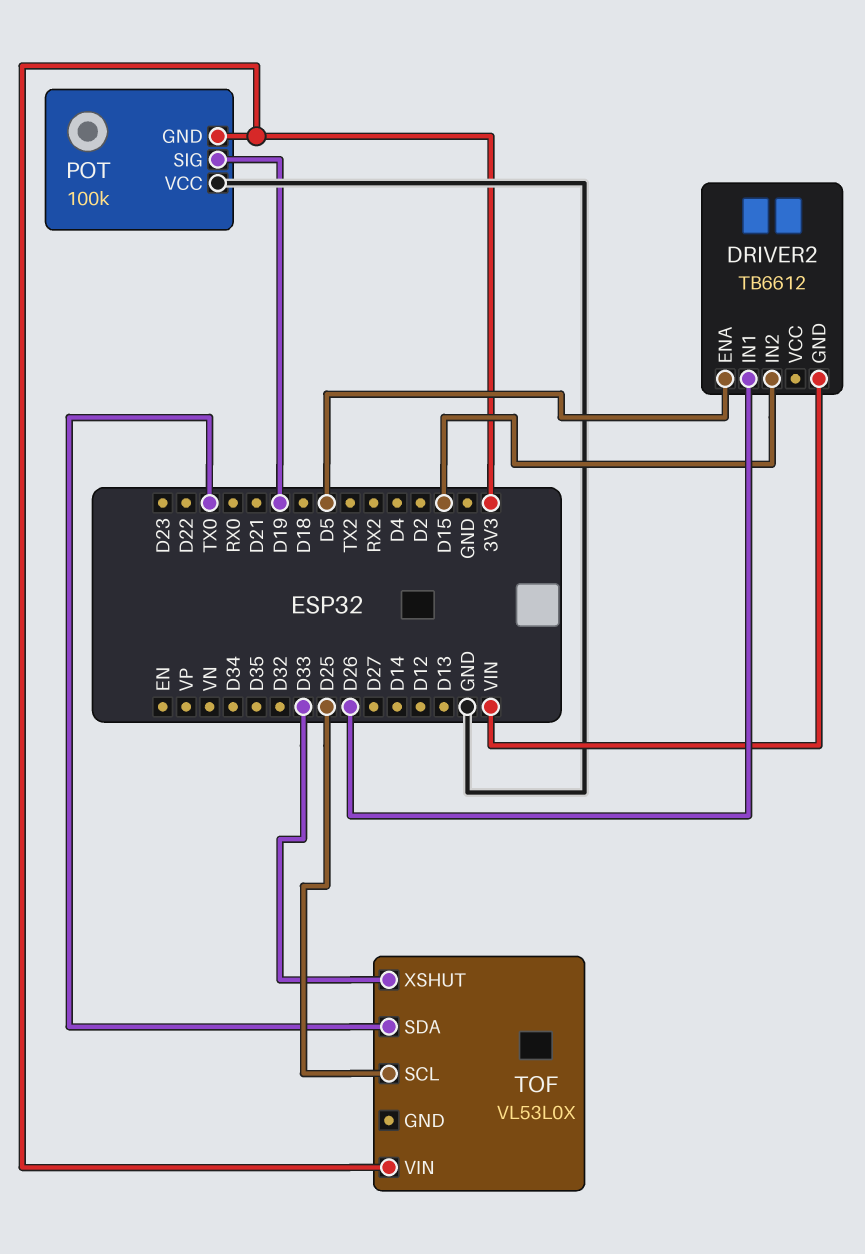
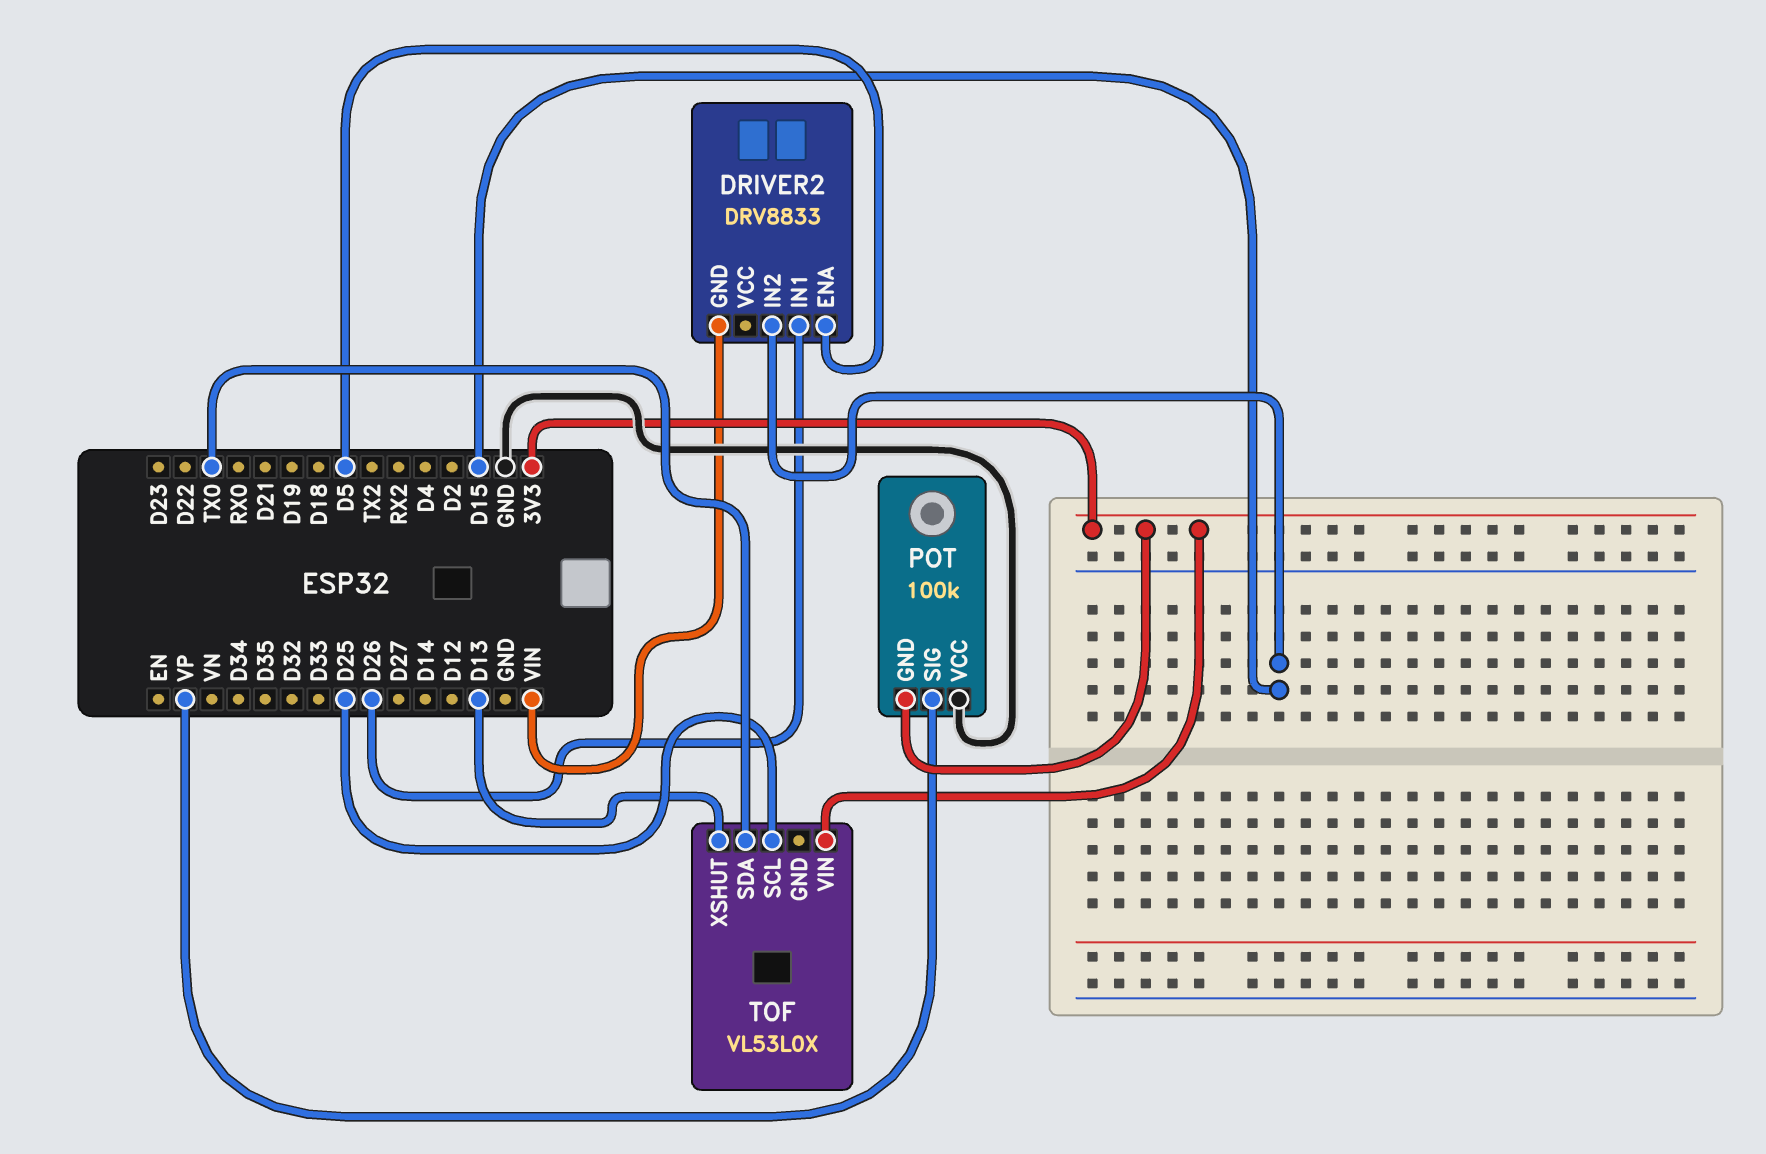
DRIVER2: TB6612 -> DRV8833
POT pin SIG: D19 -> VP
TOF pin XSHUT: D33 -> D13

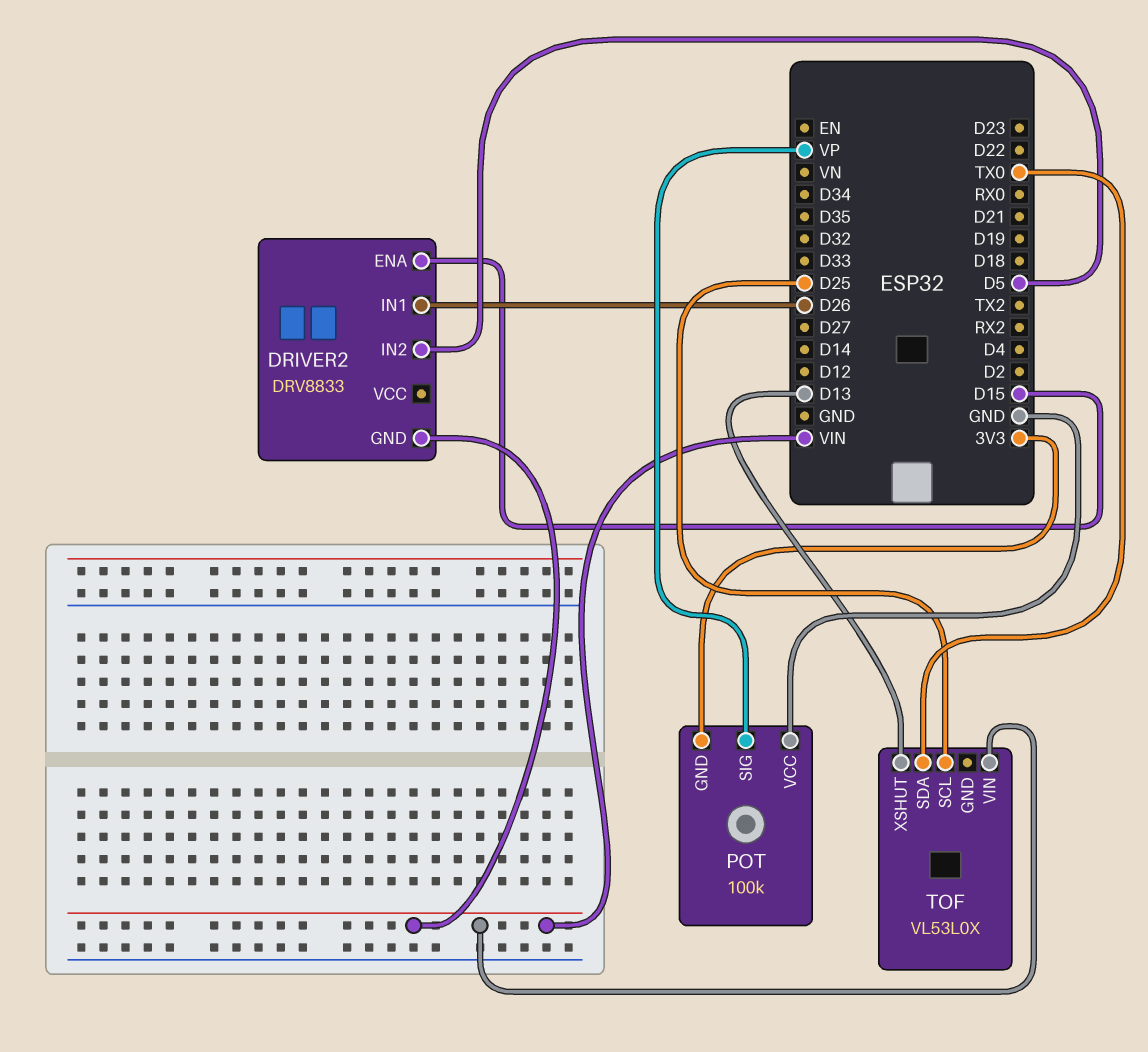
DRIVER2 pin ENA: D5 -> D15
DRIVER2 pin IN2: D15 -> D5
TOF pin VIN: 3V3 -> VIN

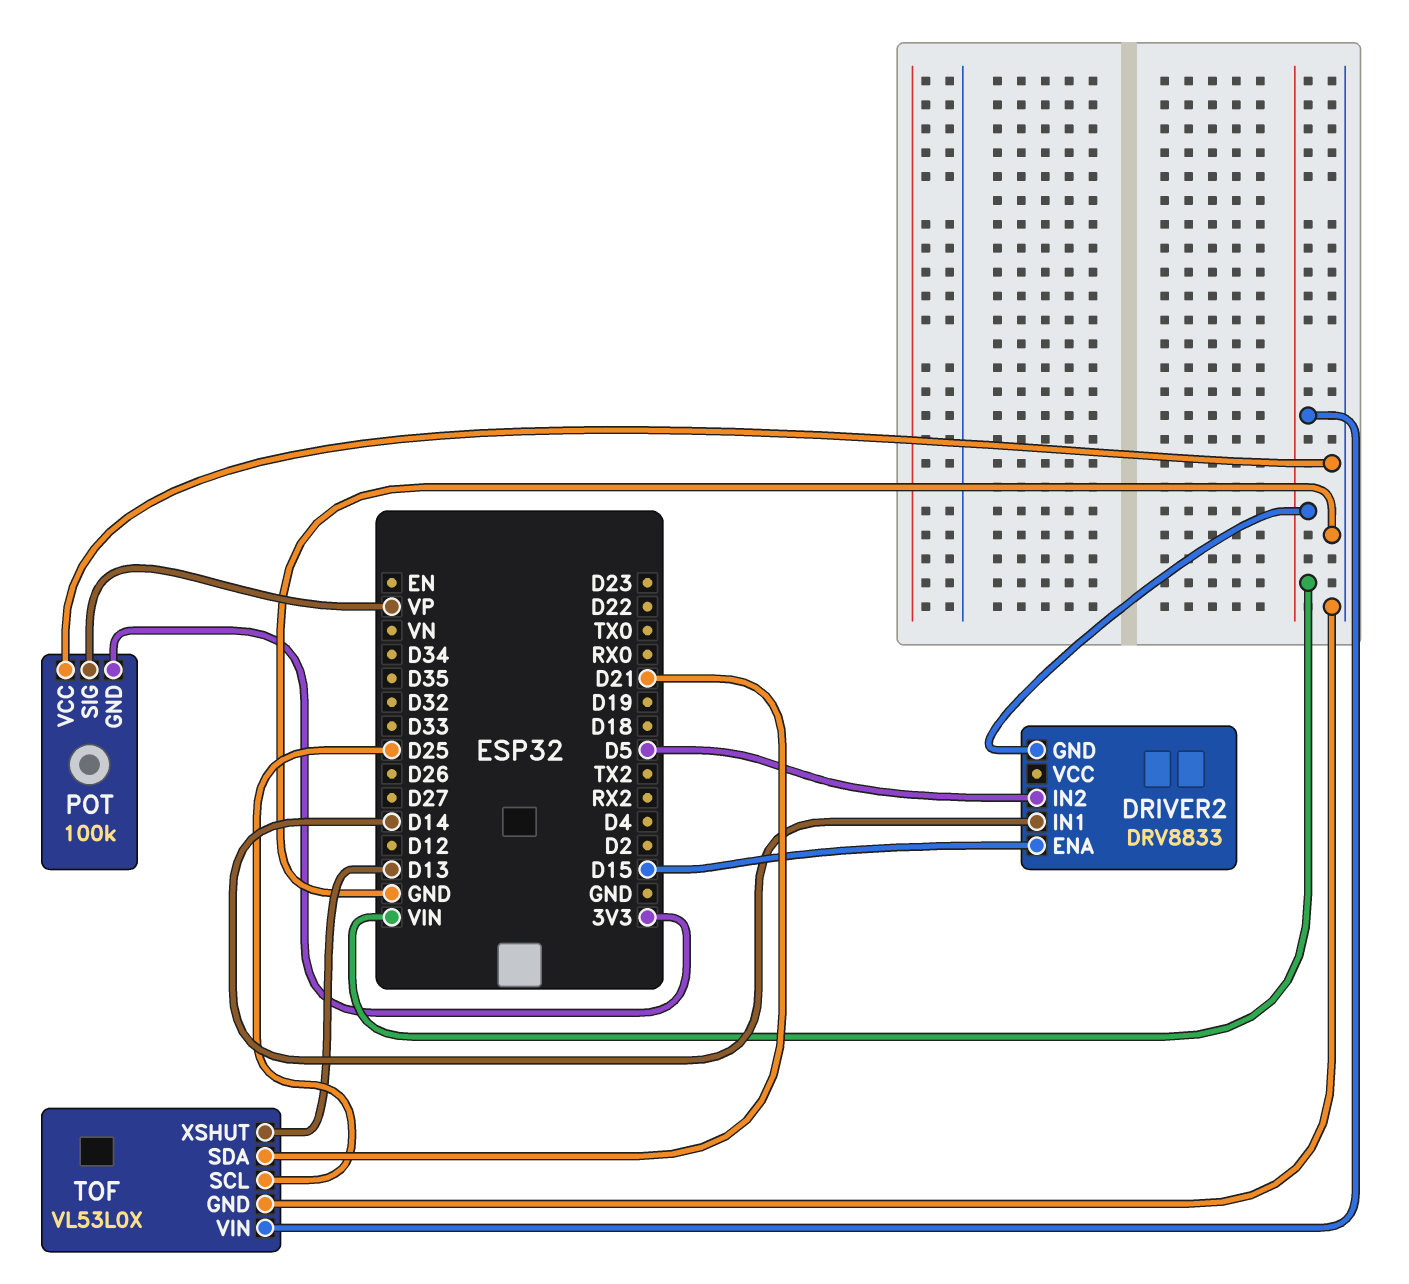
DRIVER2 pin IN1: D26 -> D14
TOF pin GND: none -> GND
TOF pin SDA: TX0 -> D21

